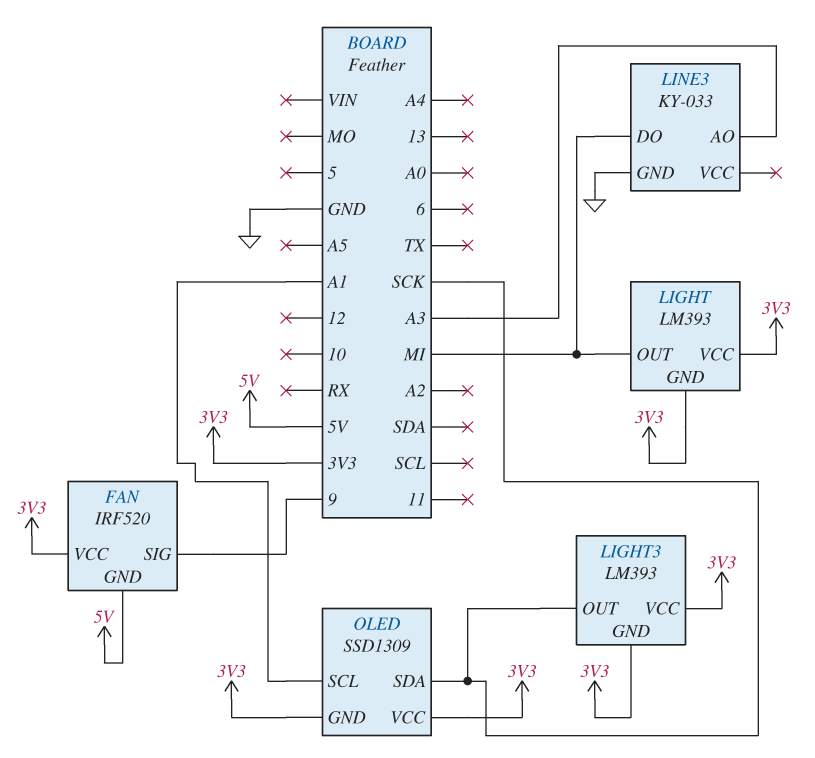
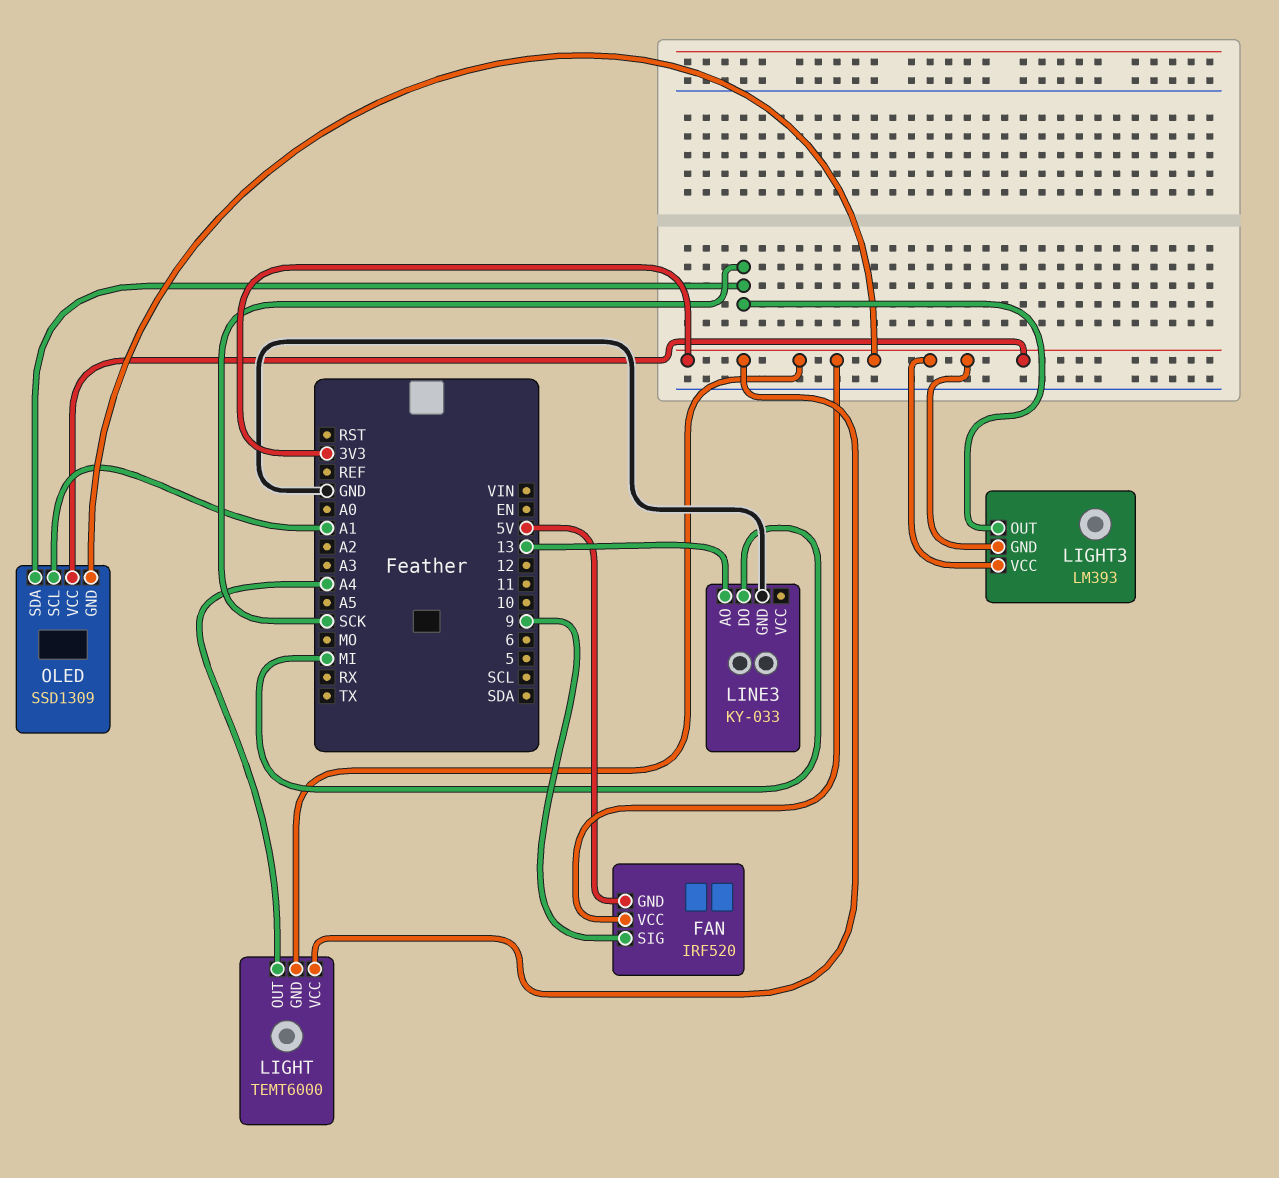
LIGHT: LM393 -> TEMT6000
LIGHT pin OUT: MI -> A4
LINE3 pin AO: A3 -> 13

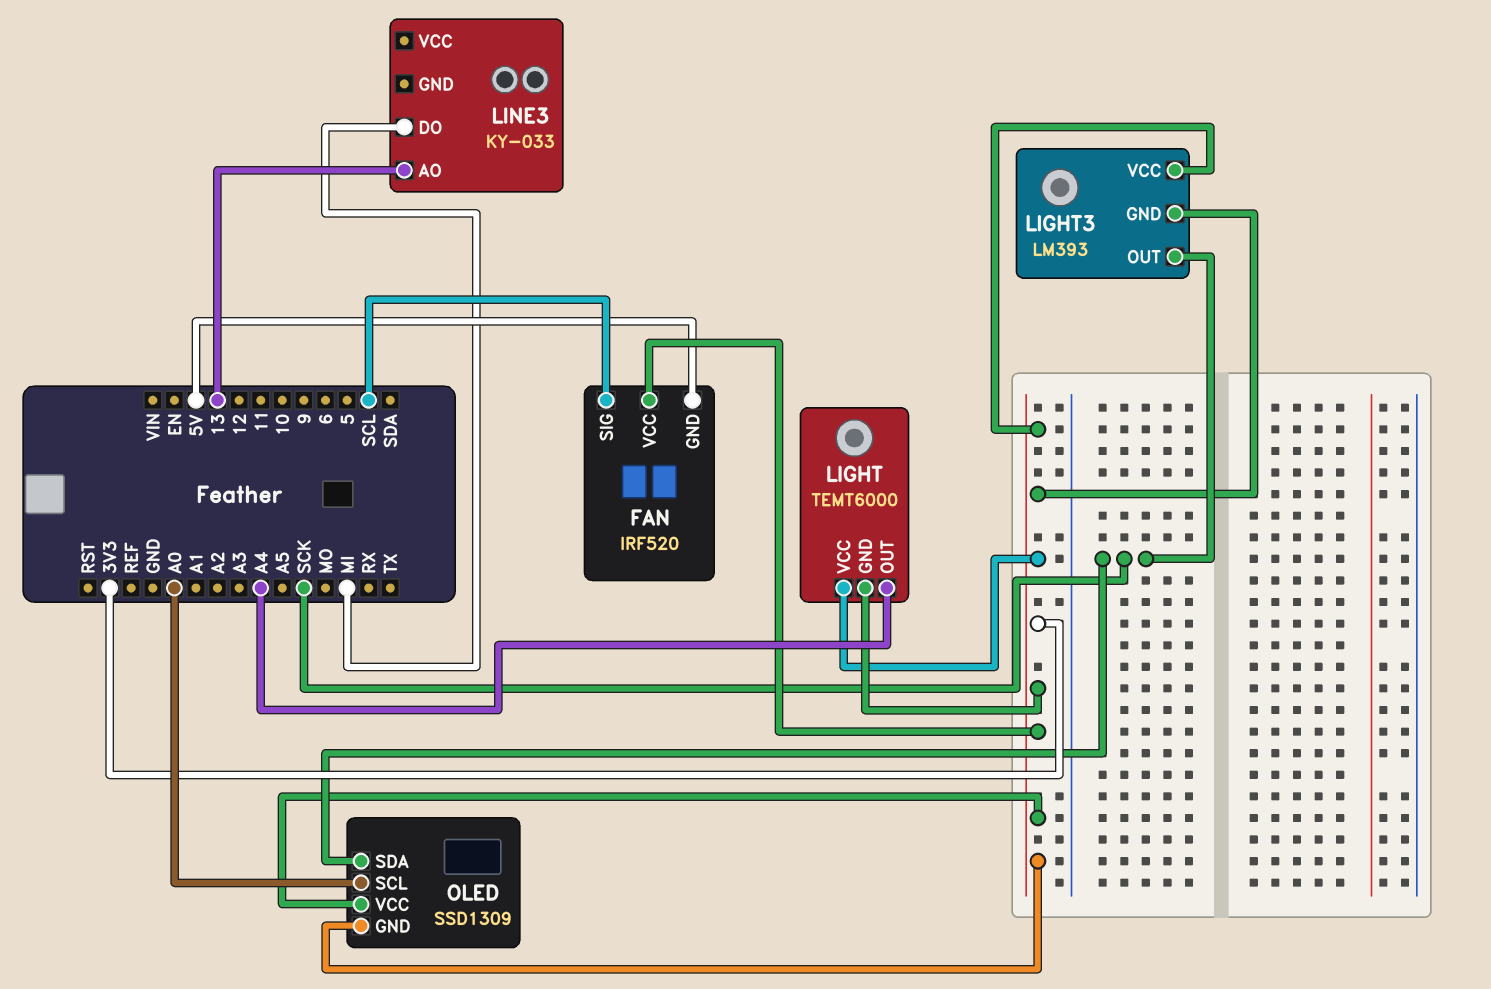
FAN pin SIG: 9 -> SCL
LINE3 pin GND: GND -> none
OLED pin SCL: A1 -> A0

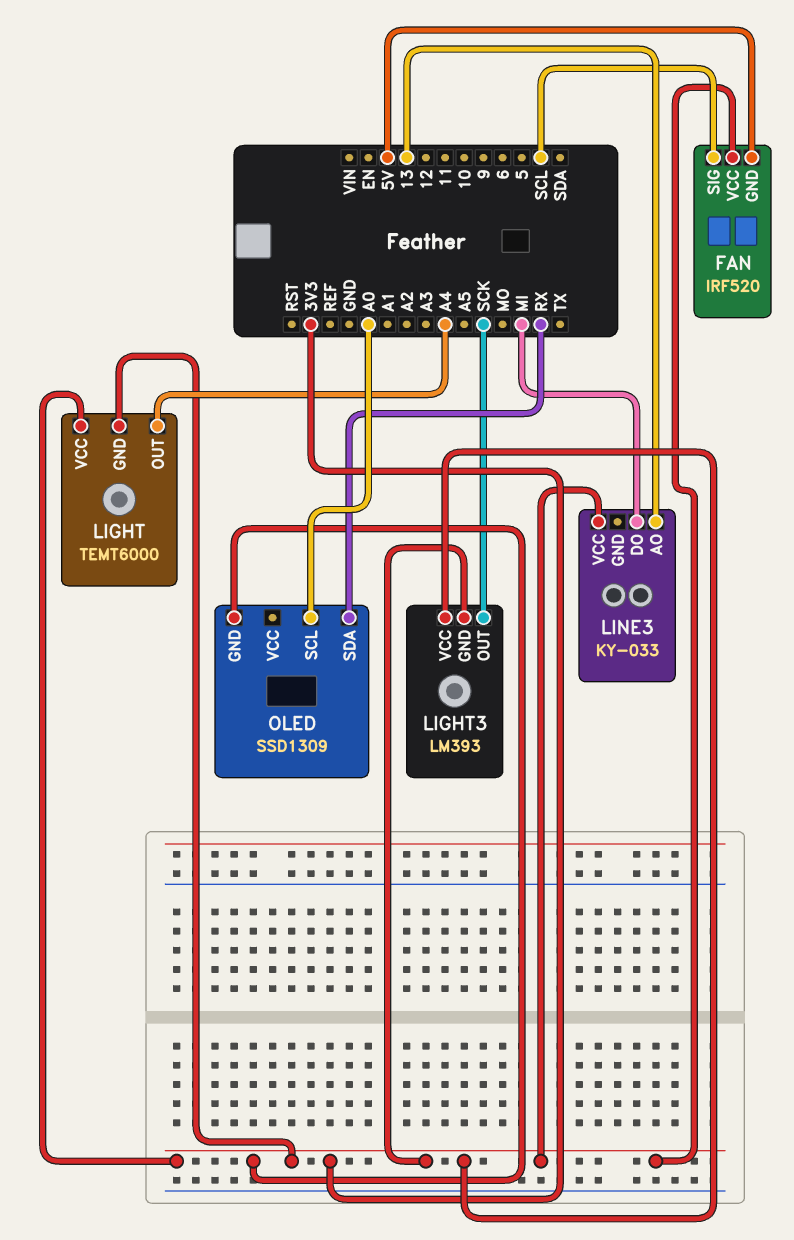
LINE3 pin VCC: none -> 3V3
OLED pin SDA: SCK -> RX
OLED pin VCC: 3V3 -> none

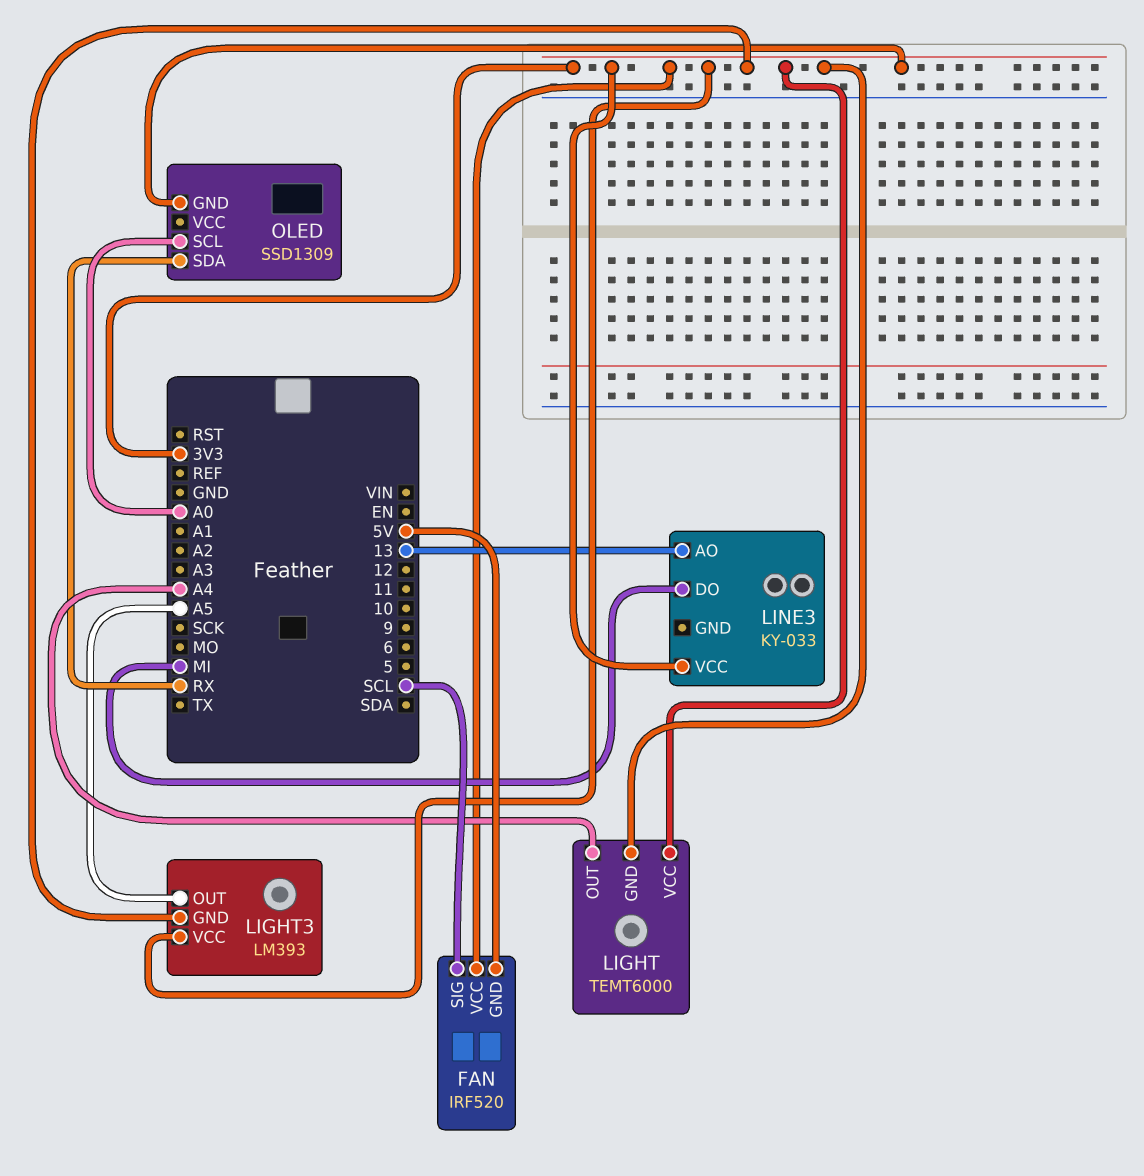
LIGHT3 pin OUT: SCK -> A5

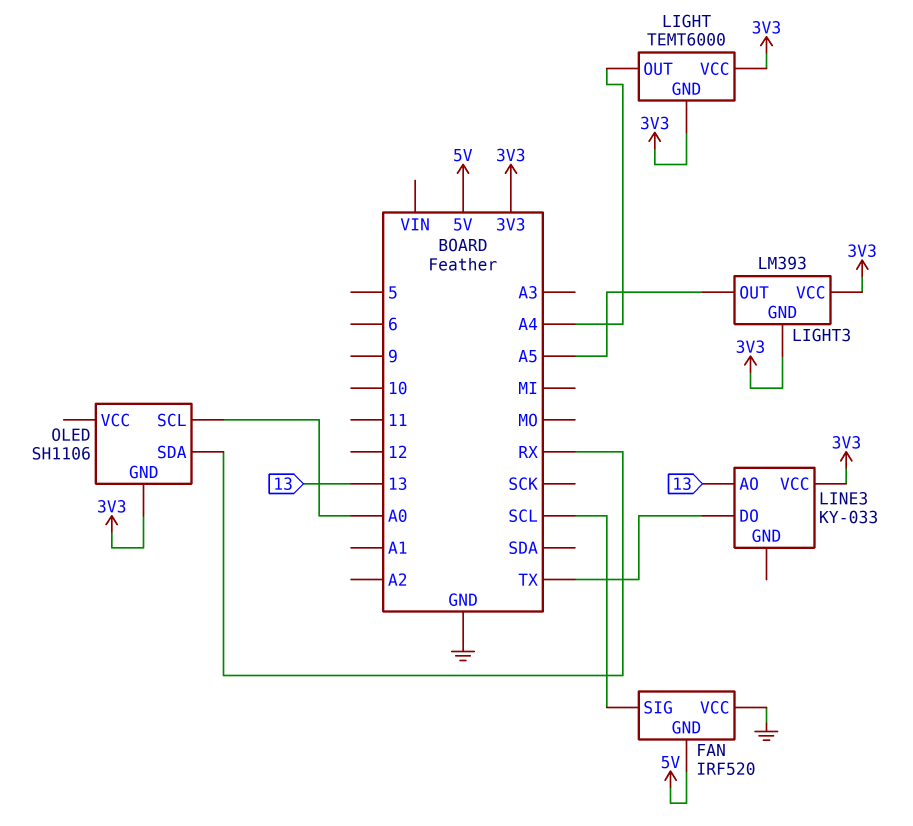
FAN pin VCC: 3V3 -> GND
LINE3 pin DO: MI -> TX
OLED: SSD1309 -> SH1106

